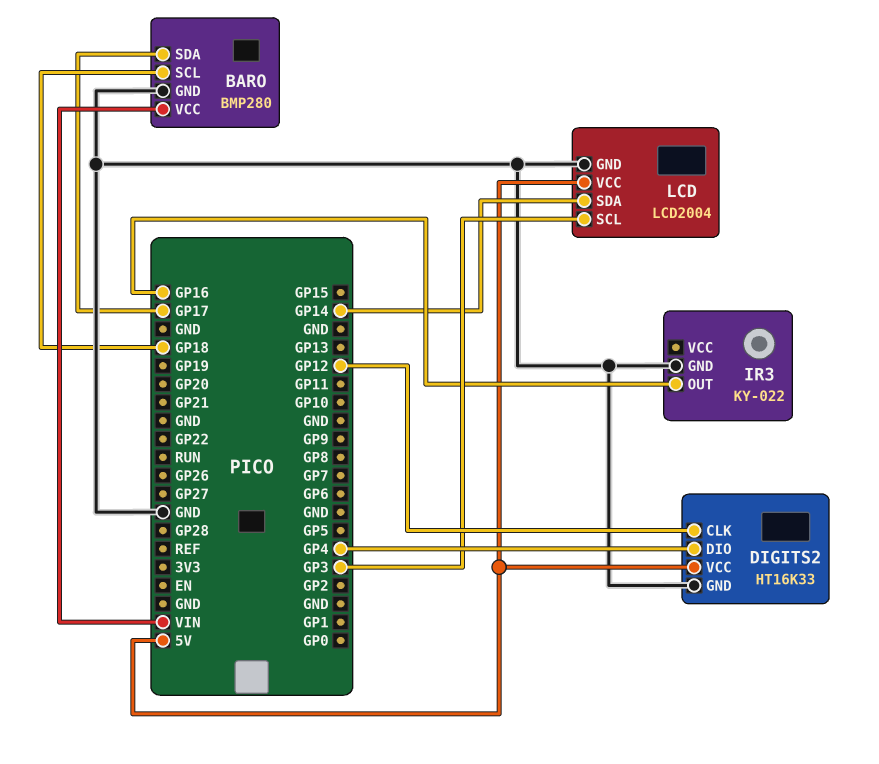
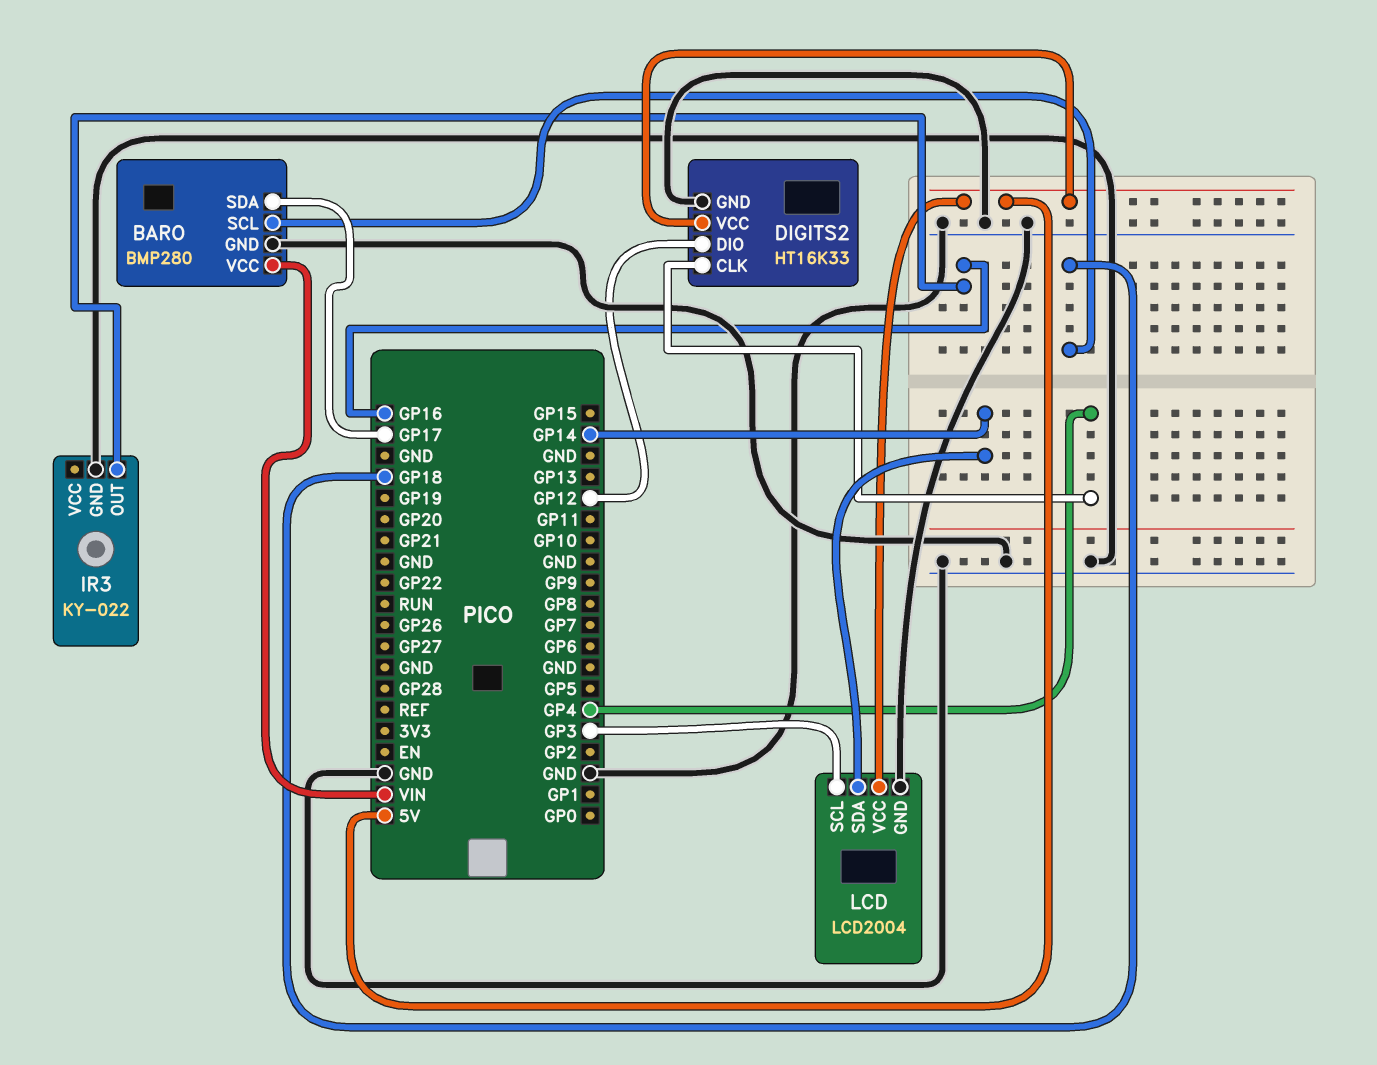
DIGITS2 pin CLK: GP12 -> GP4
DIGITS2 pin DIO: GP4 -> GP12

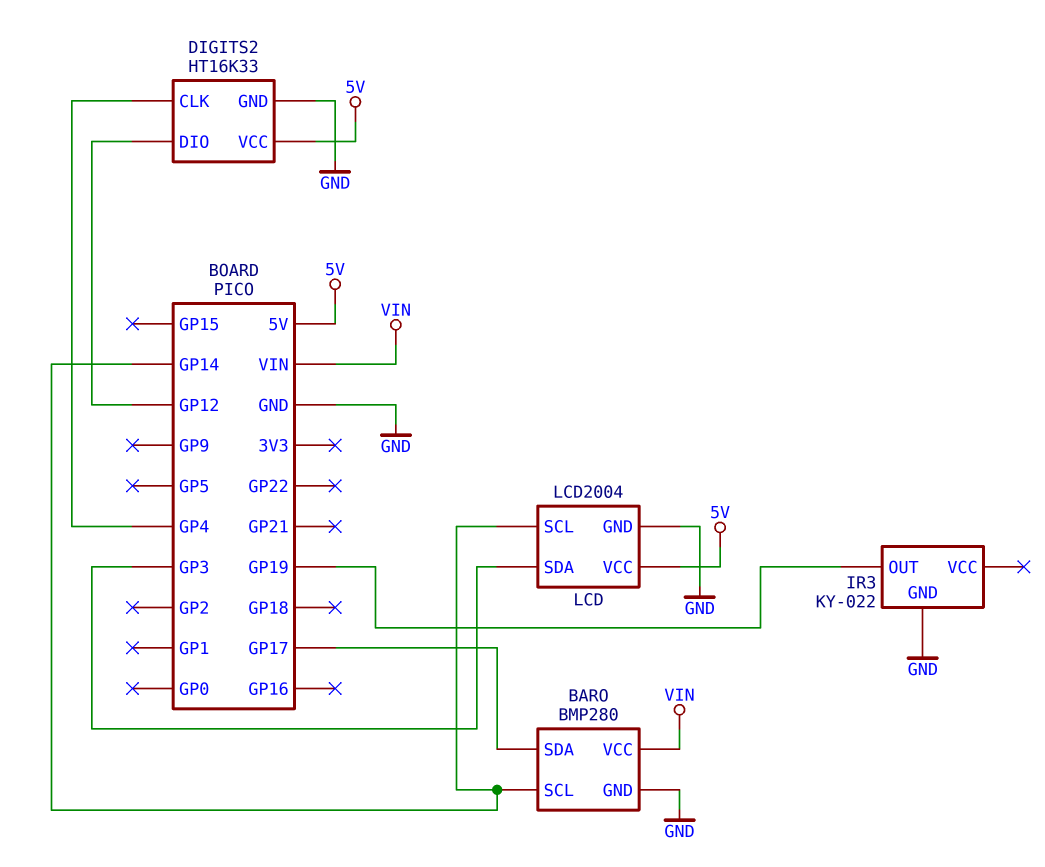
BARO pin SCL: GP18 -> GP14
IR3 pin OUT: GP16 -> GP19
LCD pin SCL: GP3 -> GP14
LCD pin SDA: GP14 -> GP3

